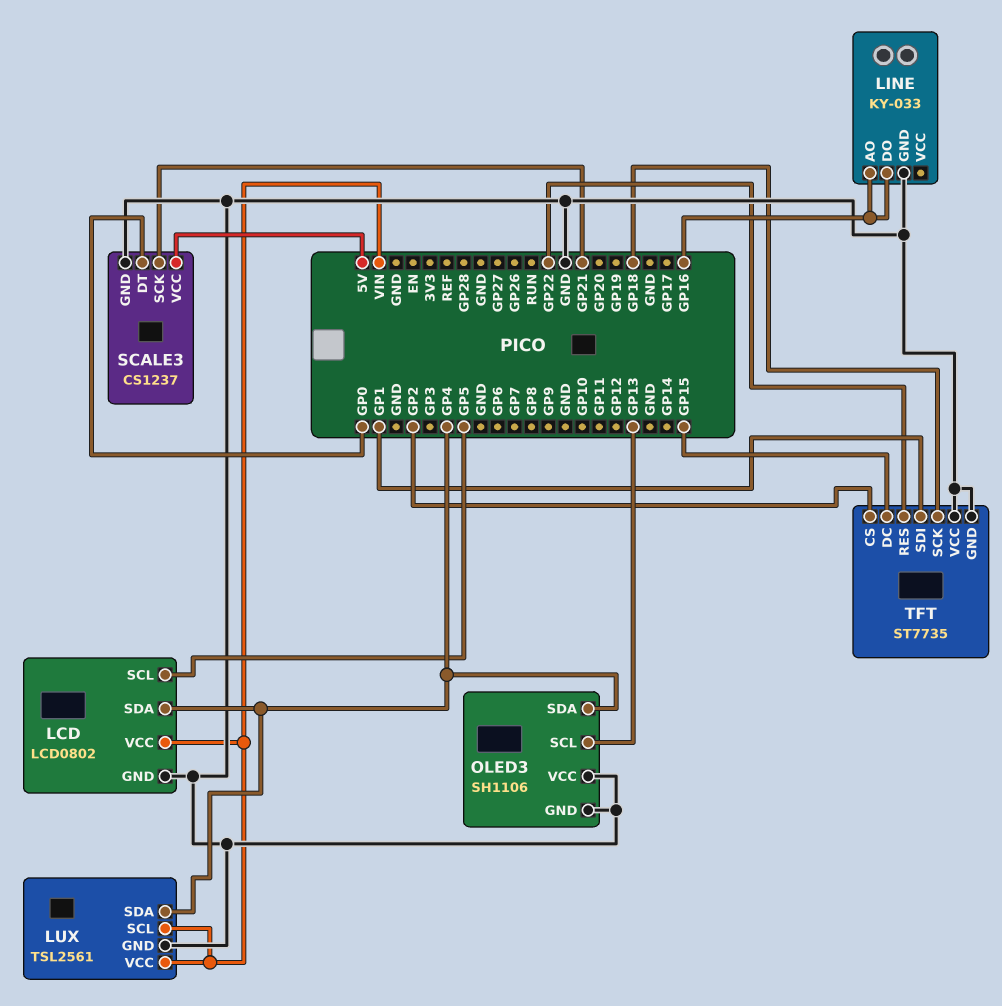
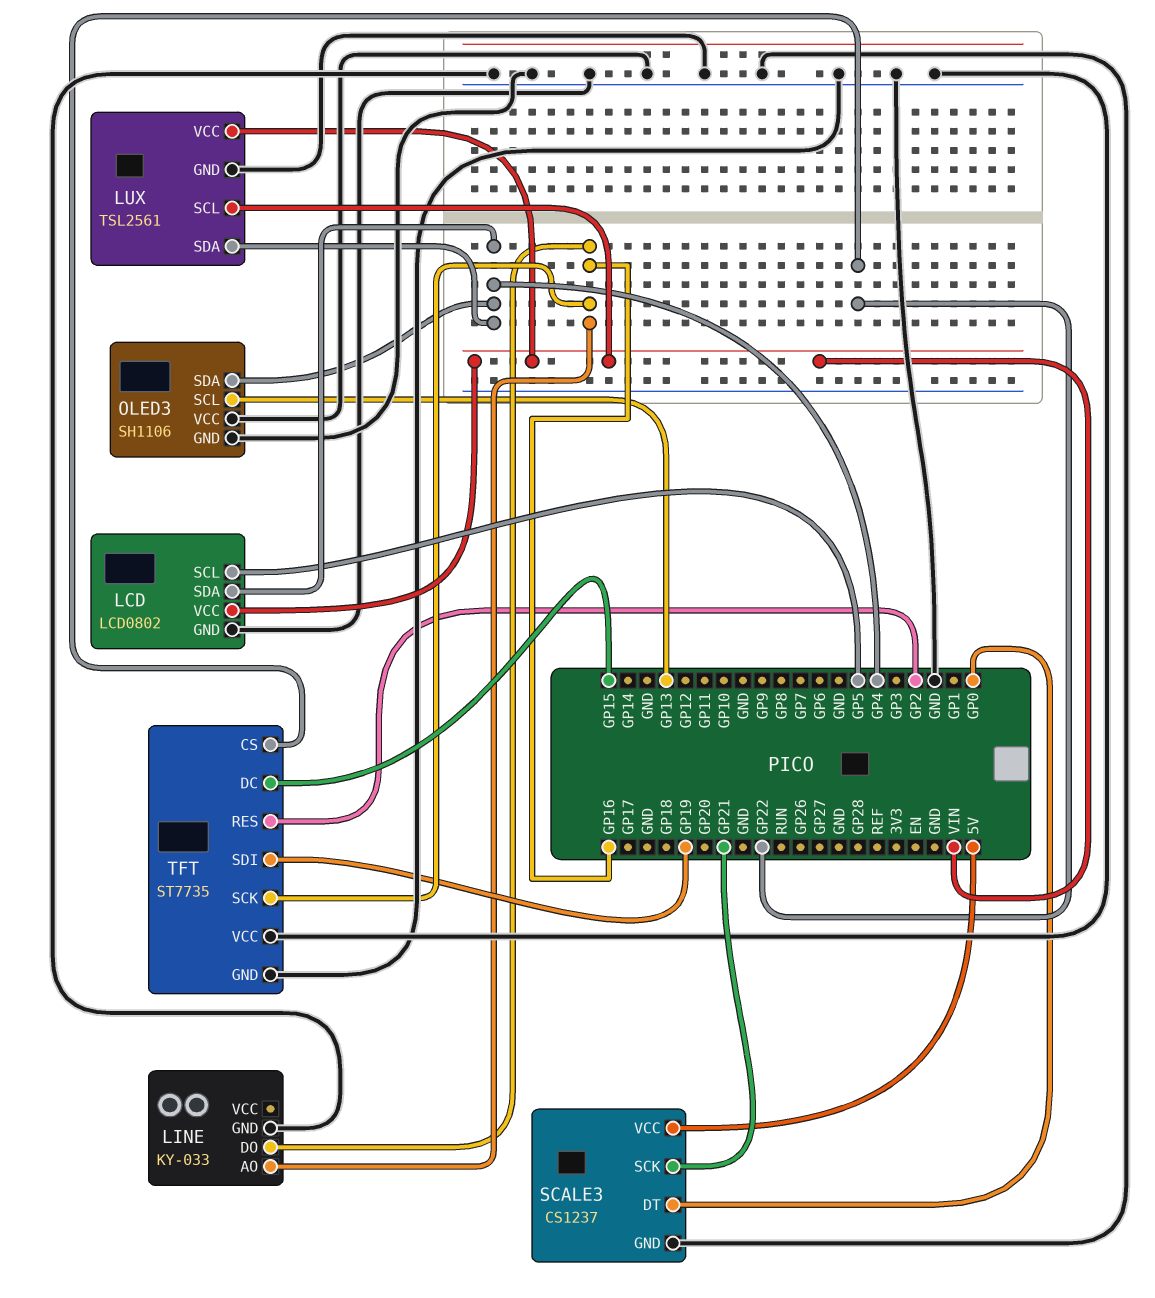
TFT pin CS: GP2 -> GP22
TFT pin RES: GP22 -> GP2
TFT pin SCK: GP18 -> GP16
TFT pin SDI: GP1 -> GP19

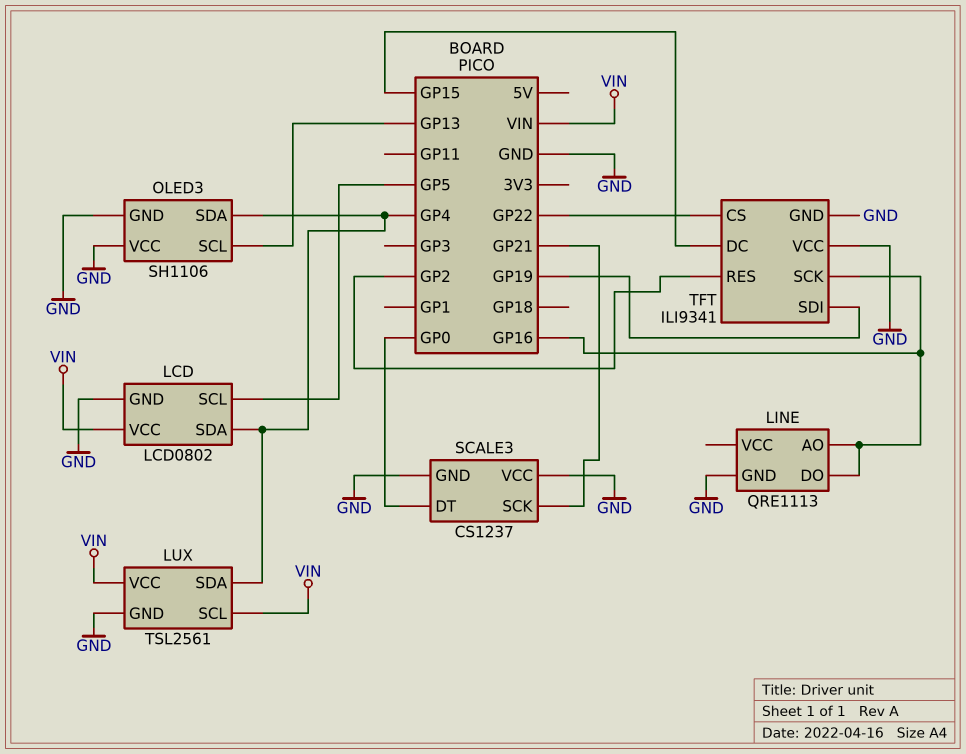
LINE: KY-033 -> QRE1113
SCALE3 pin VCC: 5V -> GND
TFT: ST7735 -> ILI9341

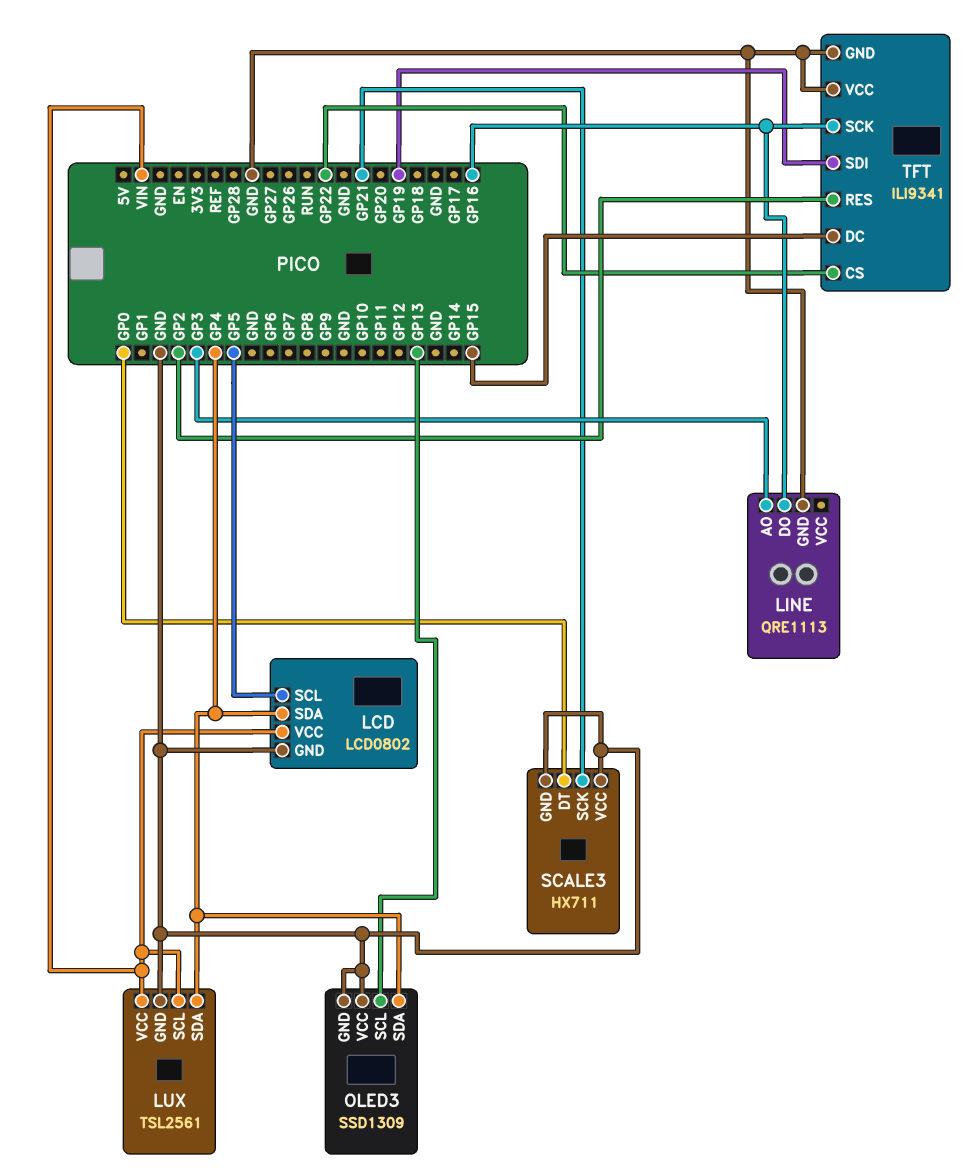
LINE pin AO: GP16 -> GP3
OLED3: SH1106 -> SSD1309
SCALE3: CS1237 -> HX711

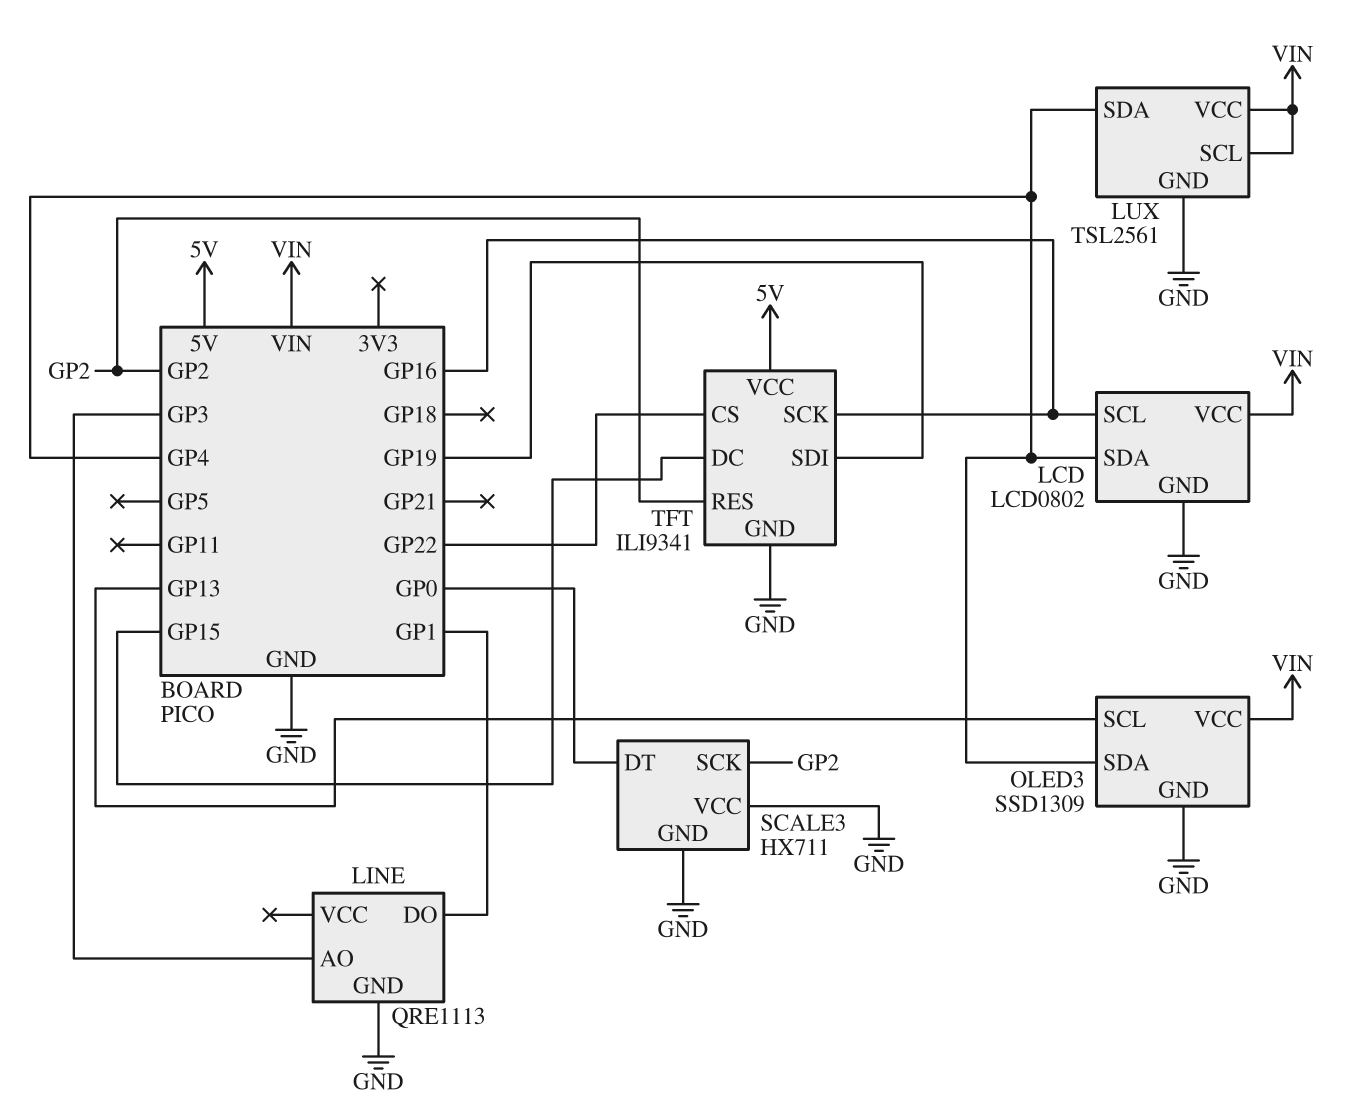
LCD pin SCL: GP5 -> GP16
LINE pin DO: GP16 -> GP1
OLED3 pin VCC: GND -> VIN
SCALE3 pin SCK: GP21 -> GP2
TFT pin VCC: GND -> 5V

